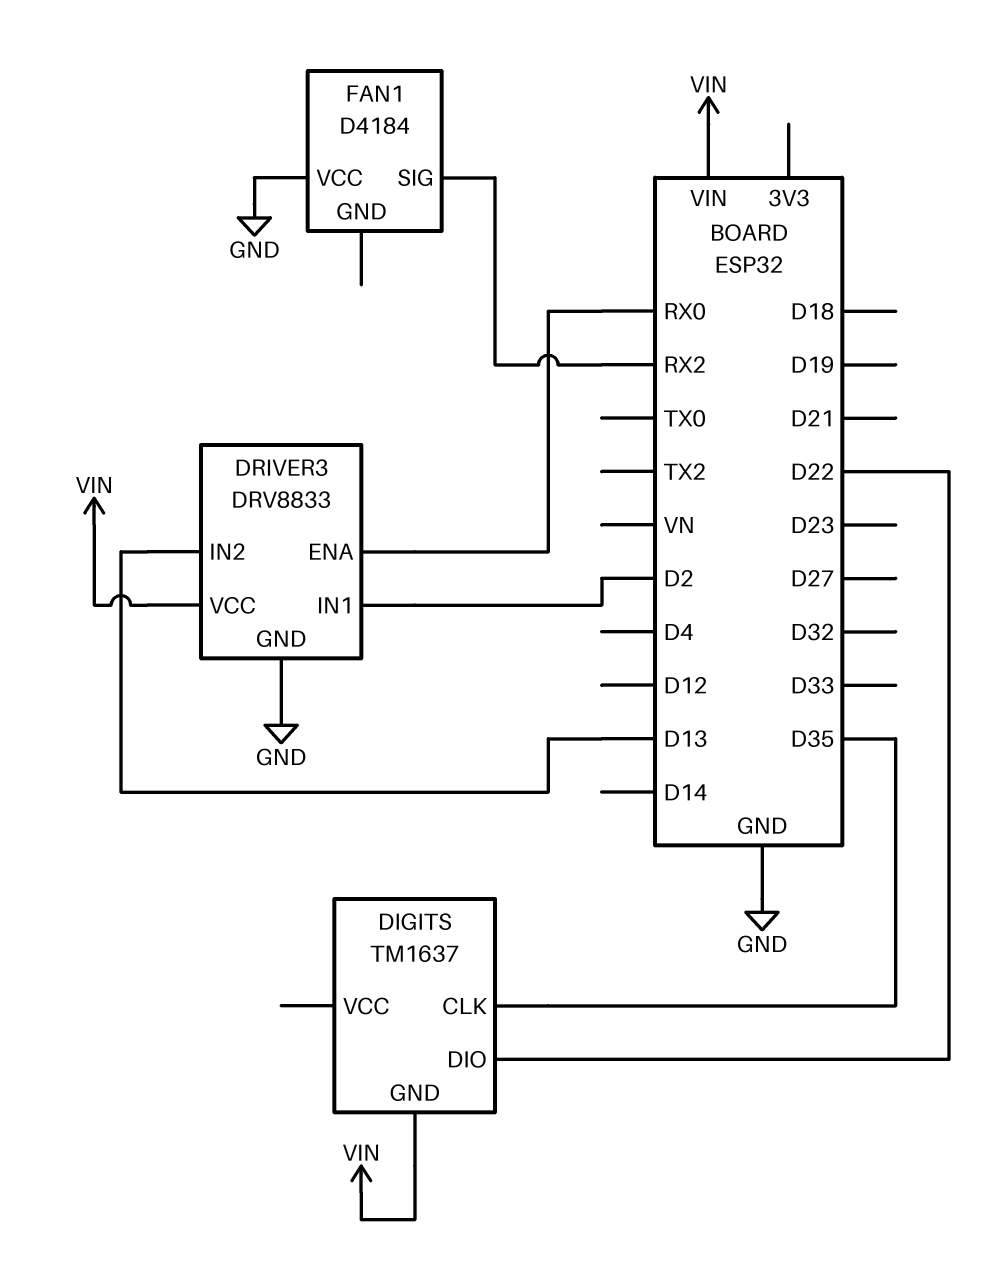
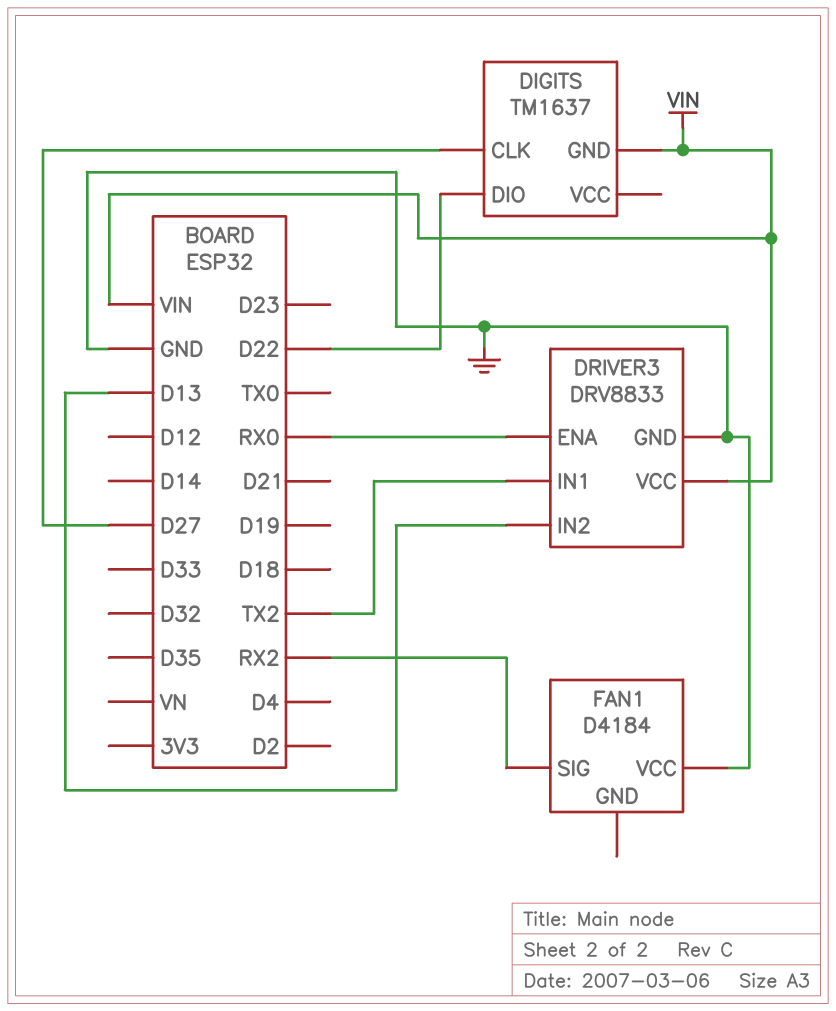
DIGITS pin CLK: D35 -> D27
DRIVER3 pin IN1: D2 -> TX2

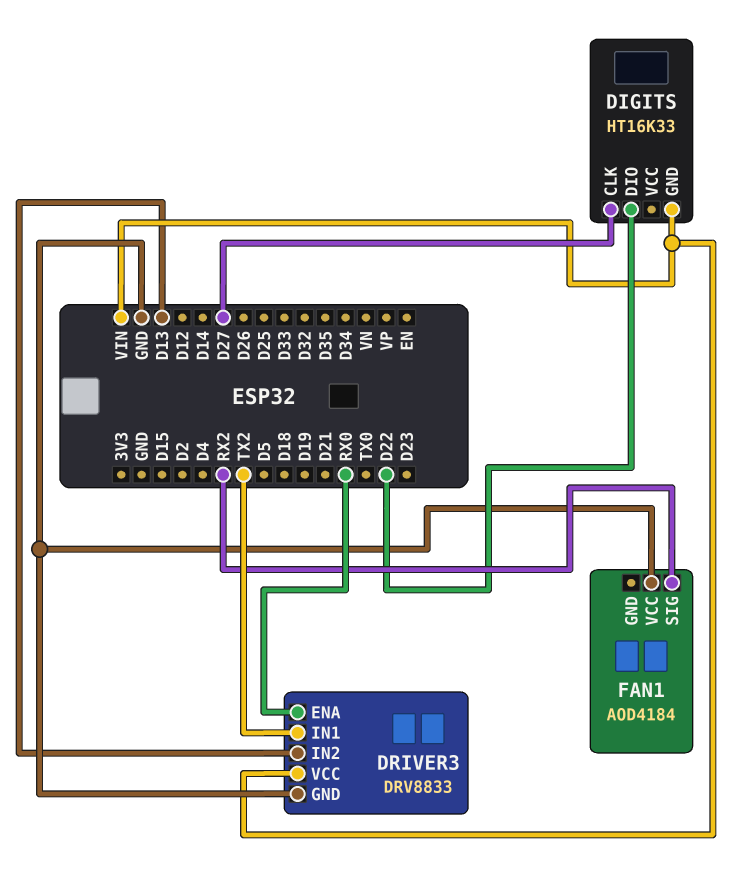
DIGITS: TM1637 -> HT16K33
FAN1: D4184 -> AOD4184

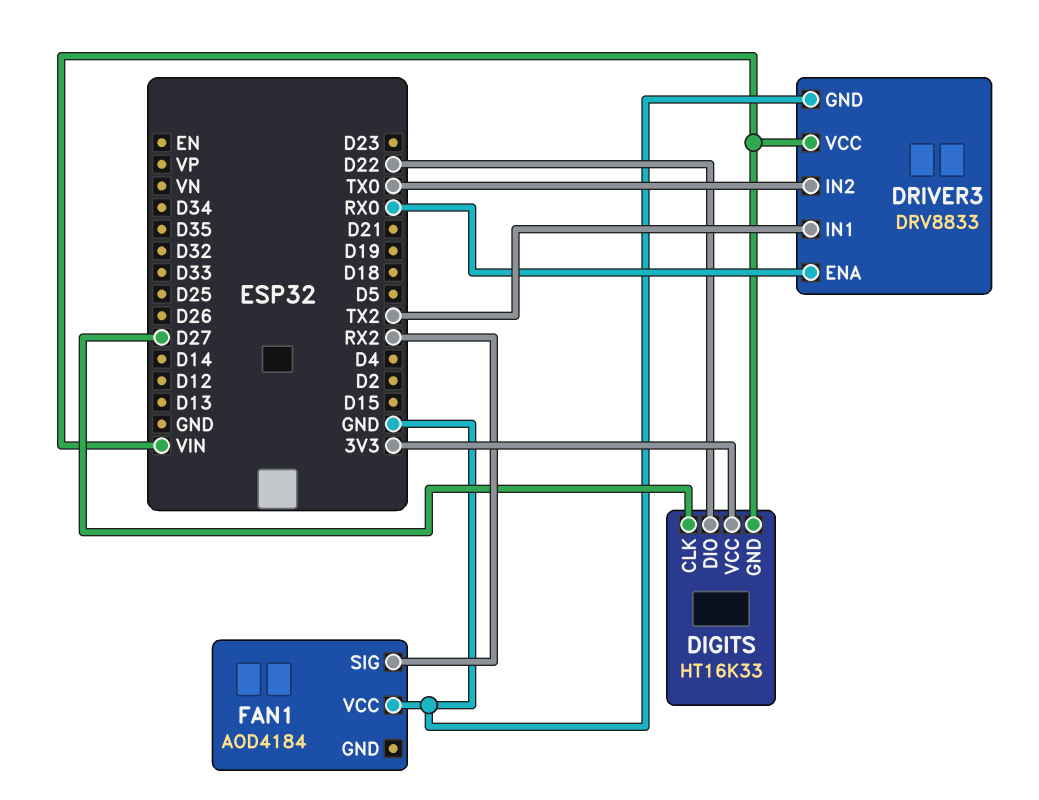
DIGITS pin VCC: none -> 3V3
DRIVER3 pin IN2: D13 -> TX0

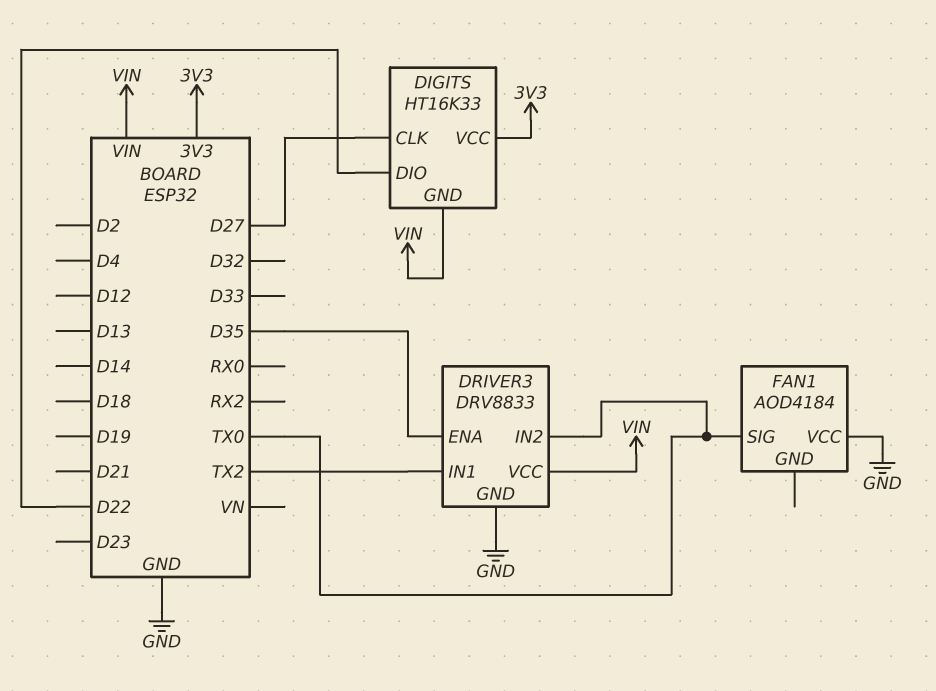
DRIVER3 pin ENA: RX0 -> D35
FAN1 pin SIG: RX2 -> TX0

